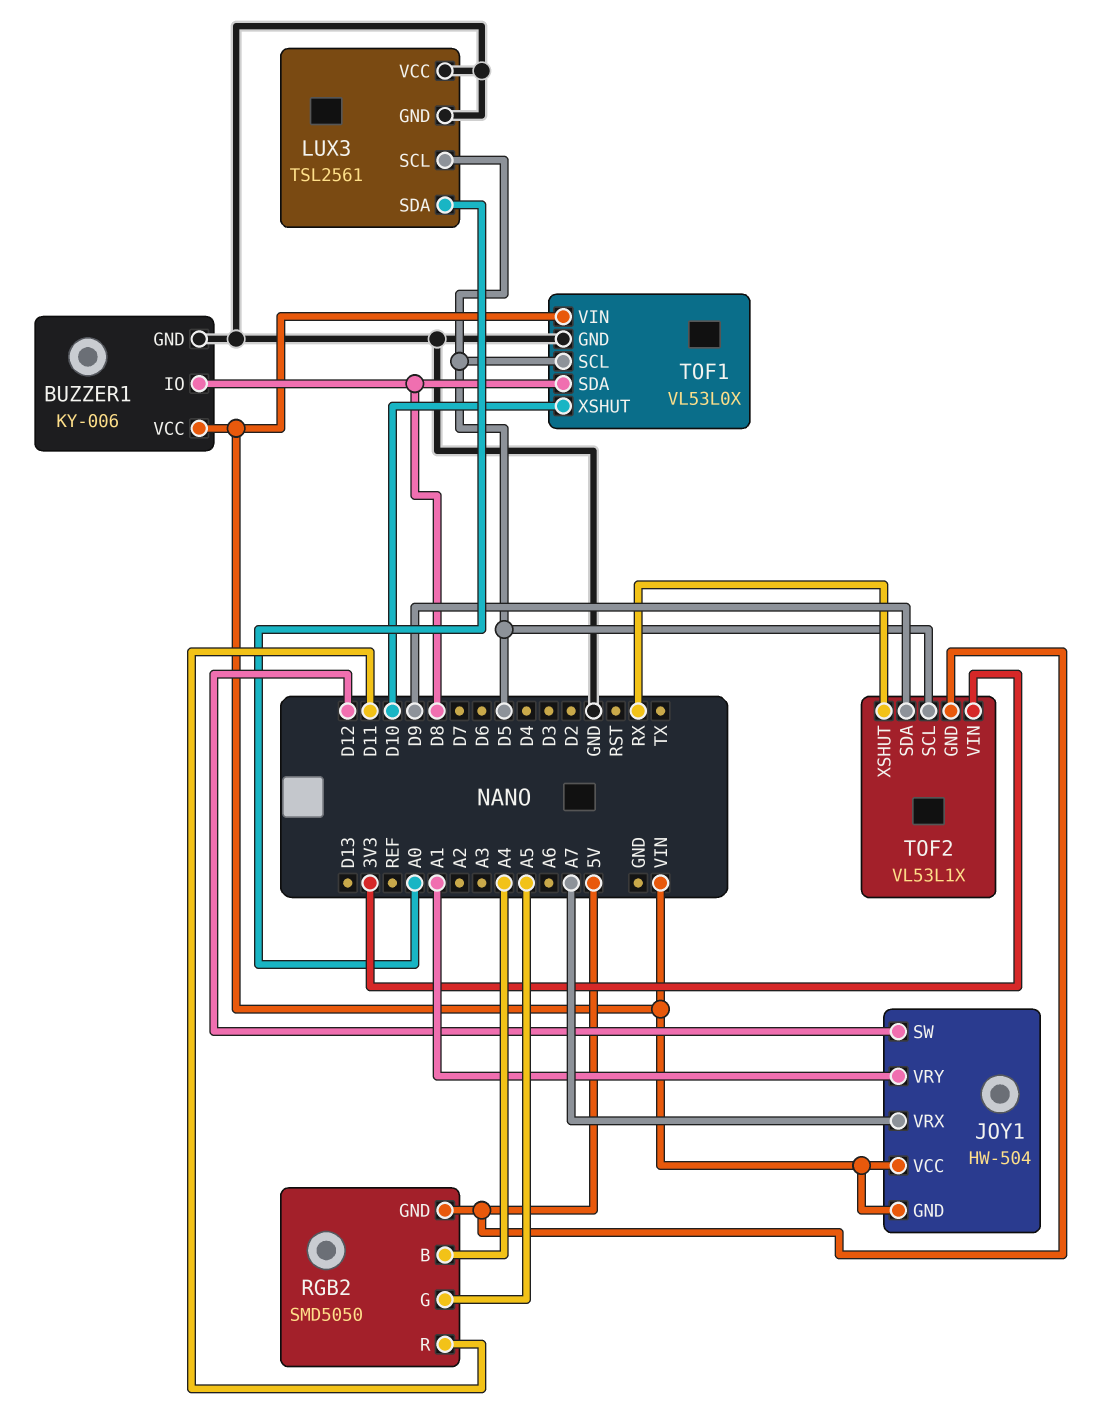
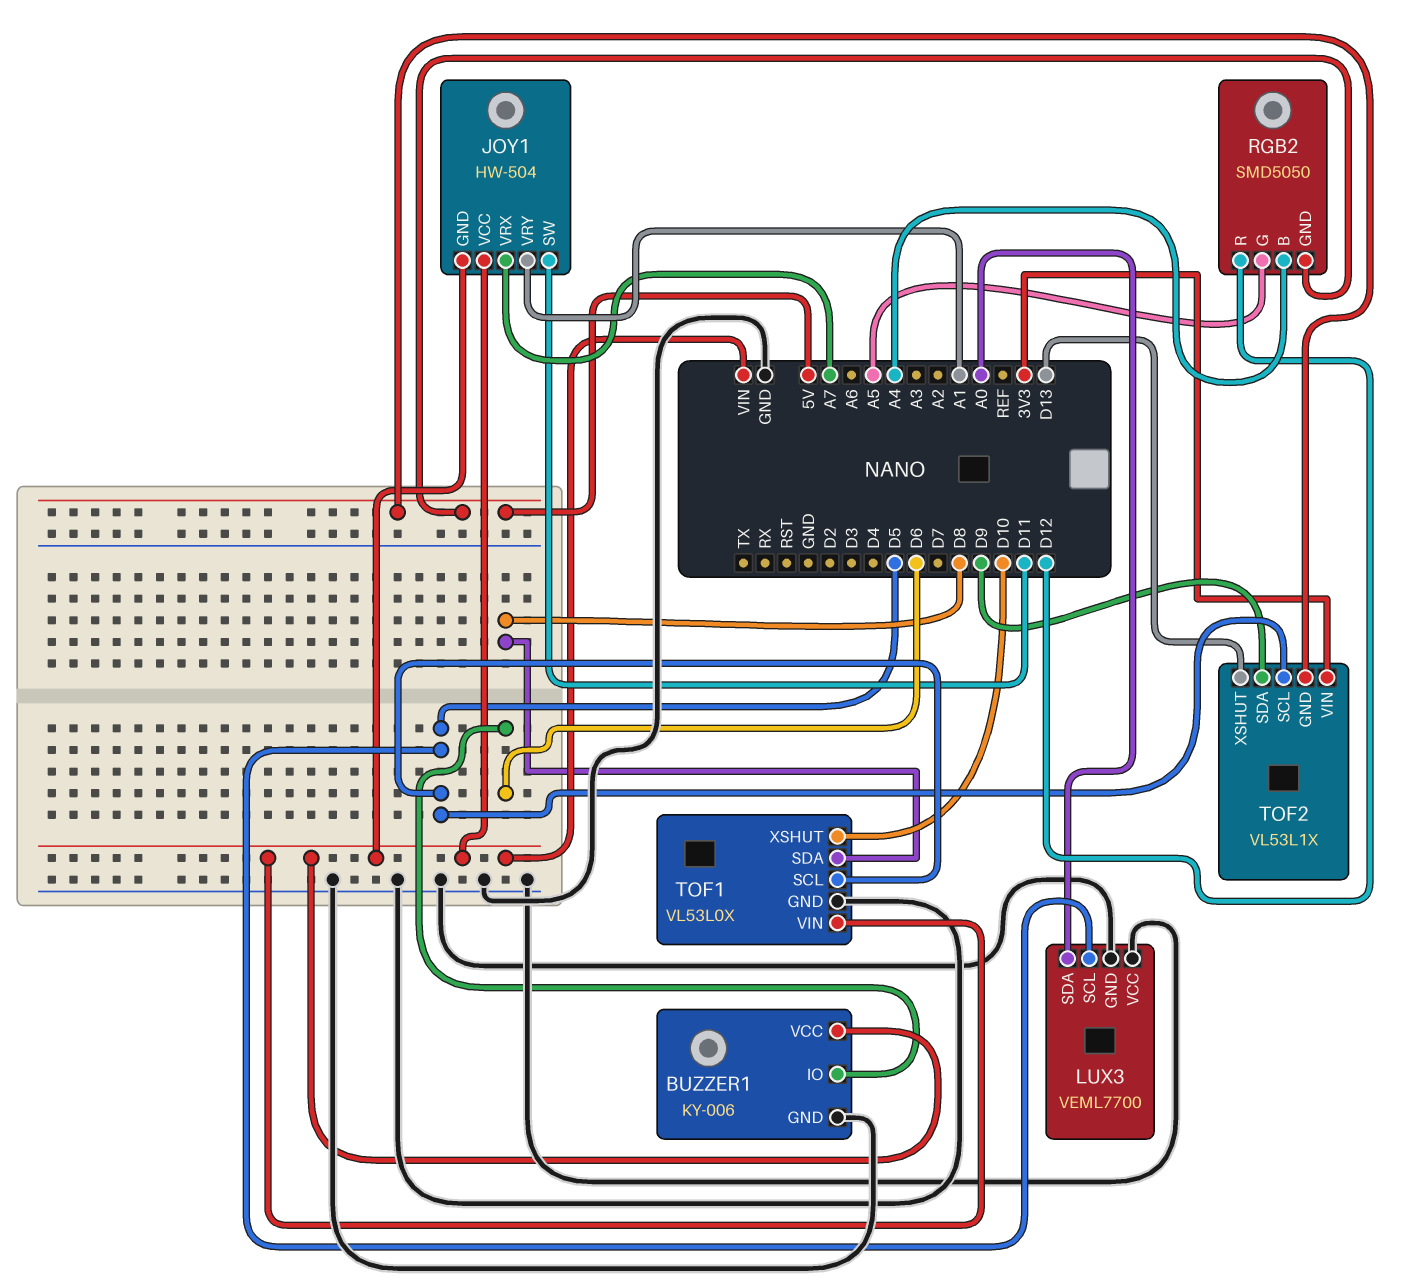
BUZZER1 pin IO: D8 -> D6
JOY1 pin SW: D12 -> D11
LUX3: TSL2561 -> VEML7700
RGB2 pin R: D11 -> D12
TOF2 pin XSHUT: RX -> D13

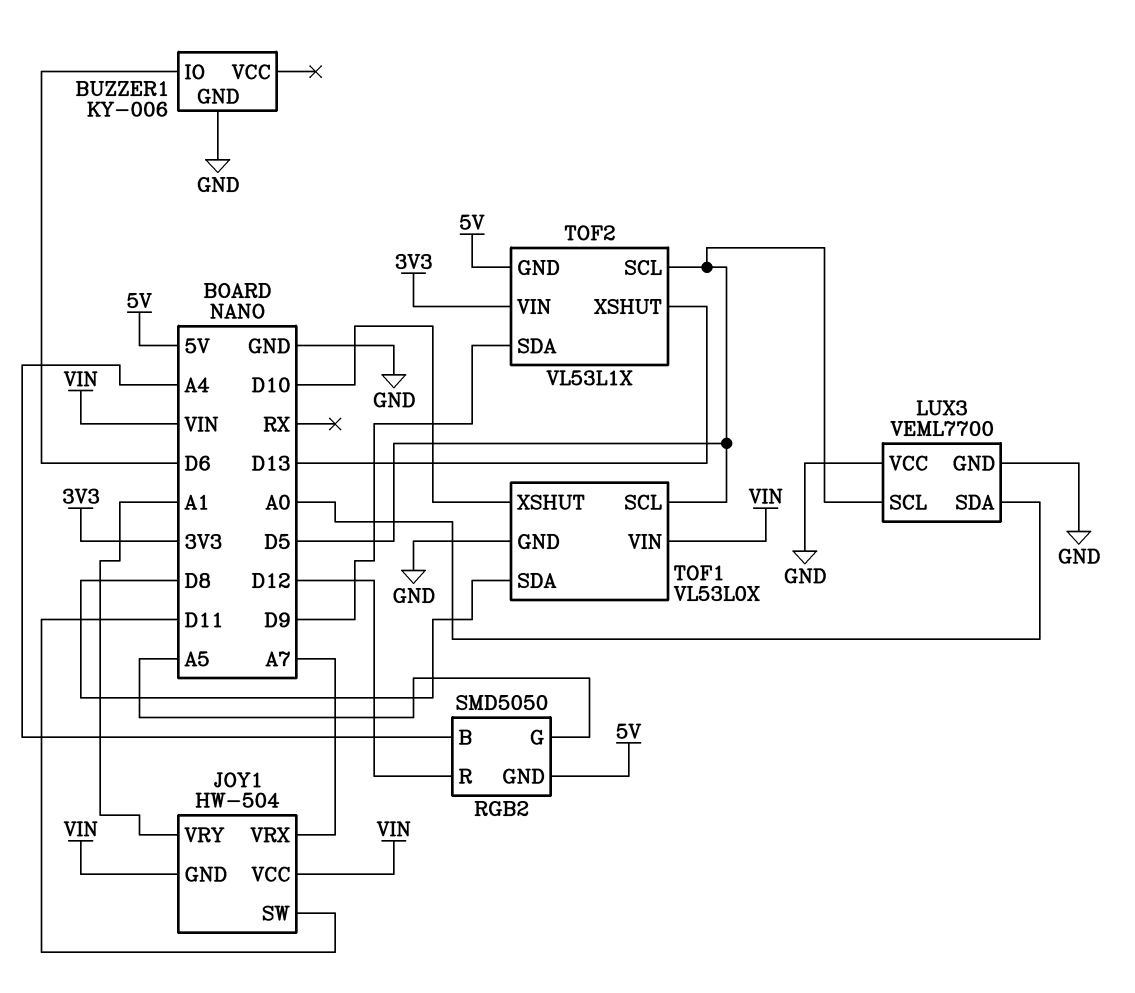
BUZZER1 pin VCC: VIN -> none

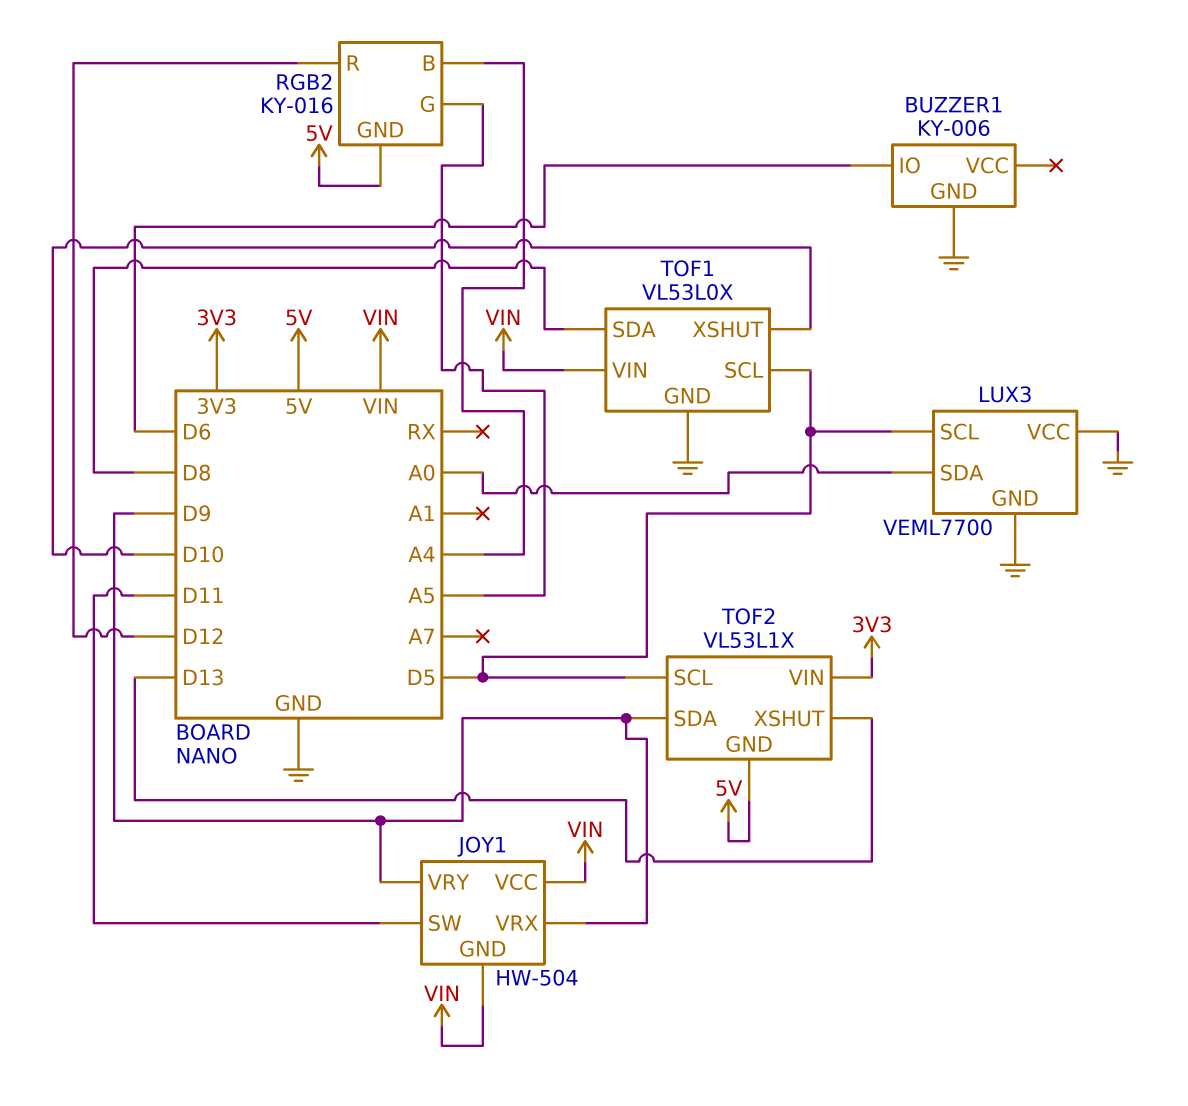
JOY1 pin VRX: A7 -> D9
JOY1 pin VRY: A1 -> D9
RGB2: SMD5050 -> KY-016

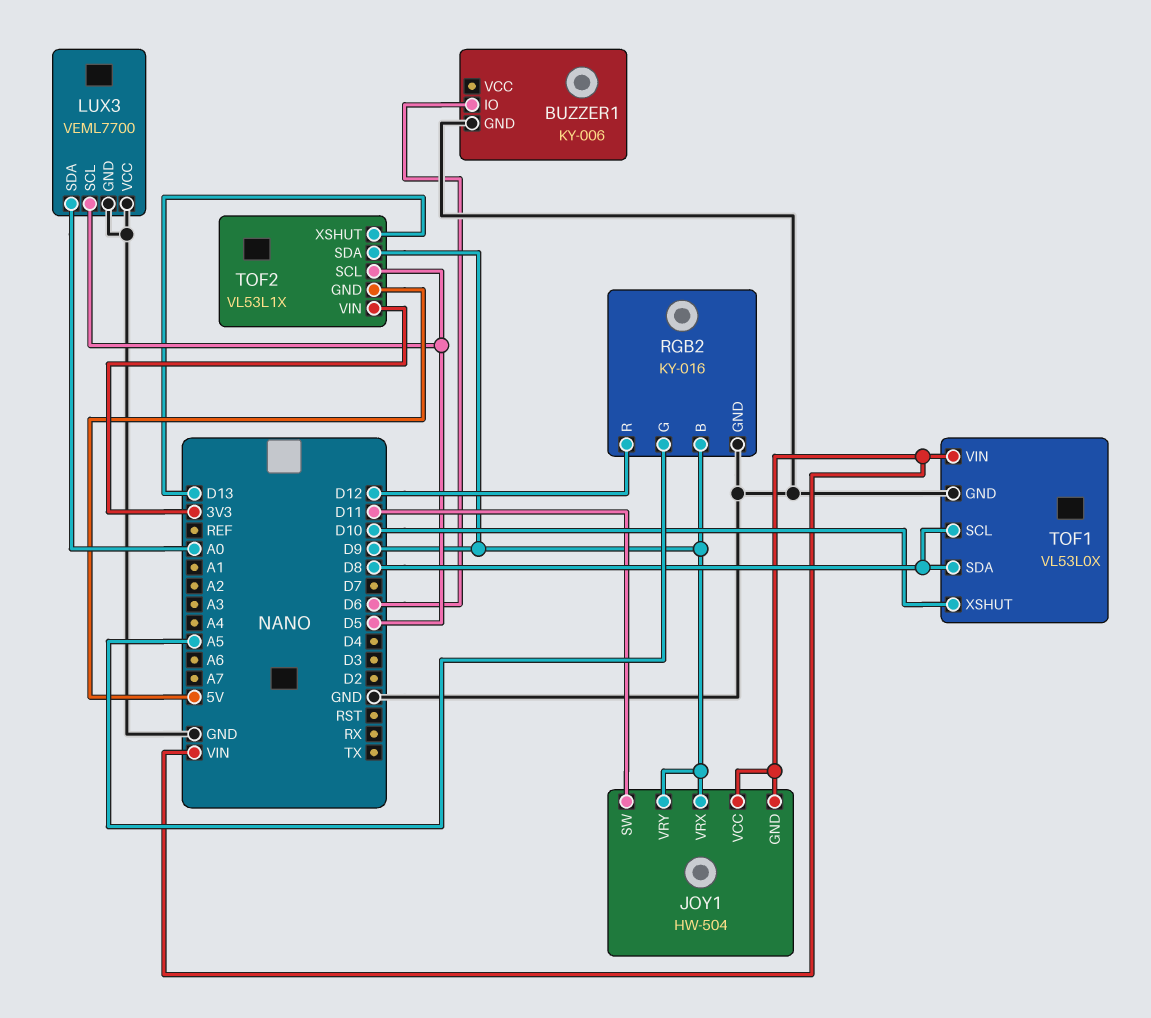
RGB2 pin B: A4 -> D9
RGB2 pin GND: 5V -> GND
TOF1 pin SCL: D5 -> D8

